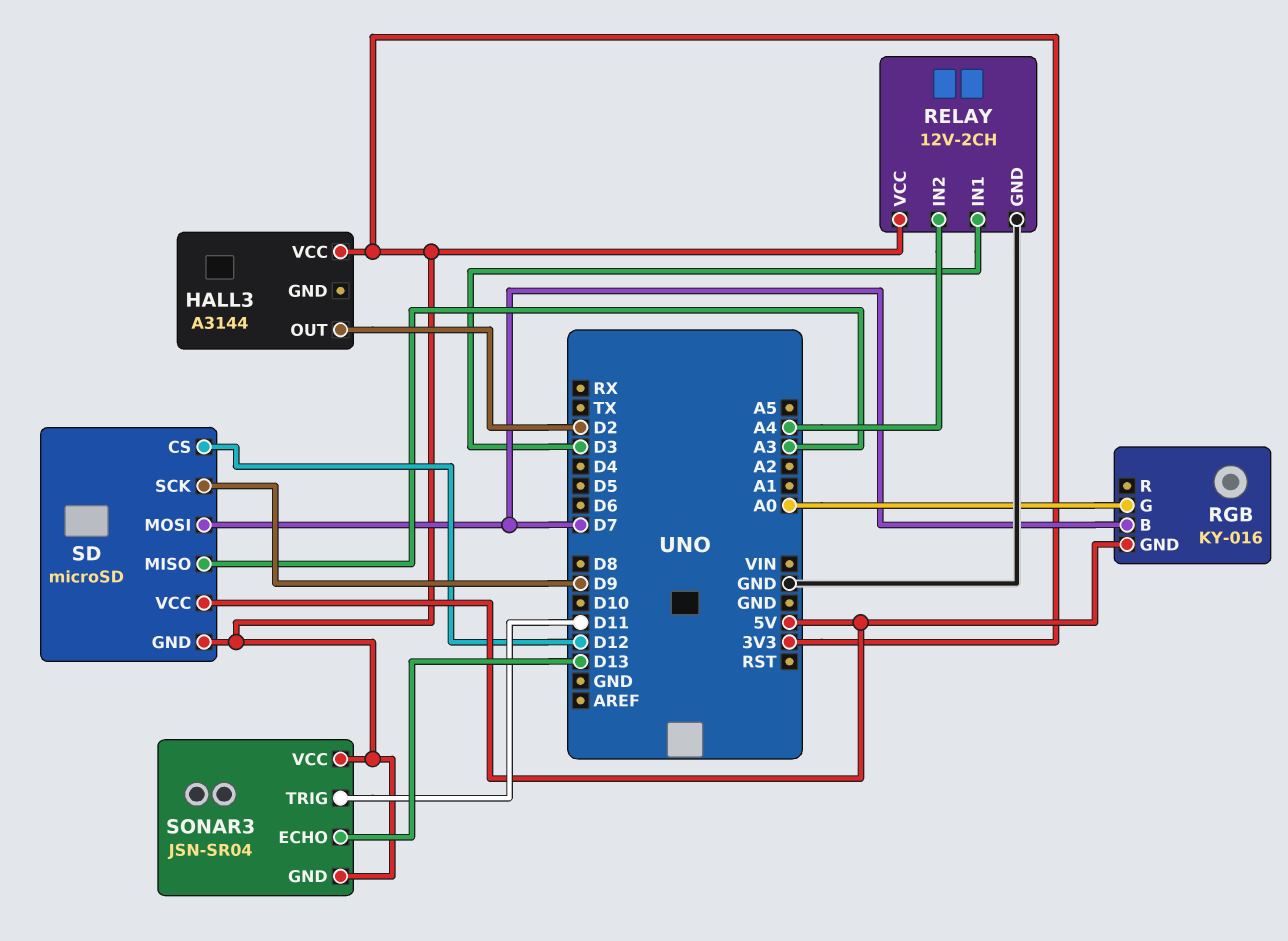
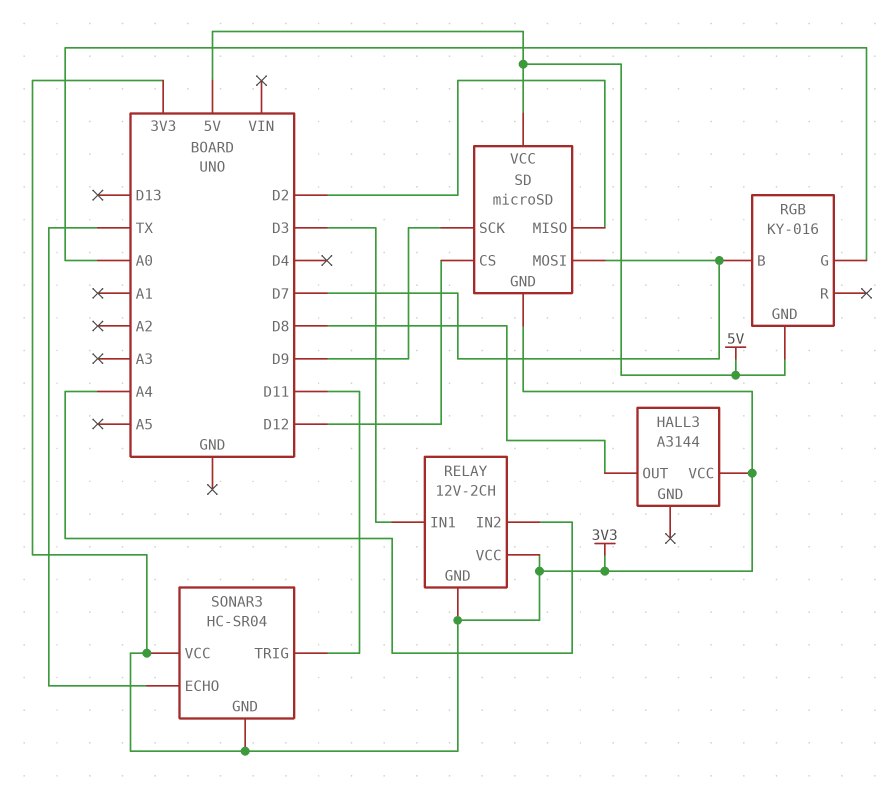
HALL3 pin OUT: D2 -> D8
RELAY pin GND: GND -> 3V3
SD pin MISO: A3 -> D2
SONAR3: JSN-SR04 -> HC-SR04
SONAR3 pin ECHO: D13 -> TX

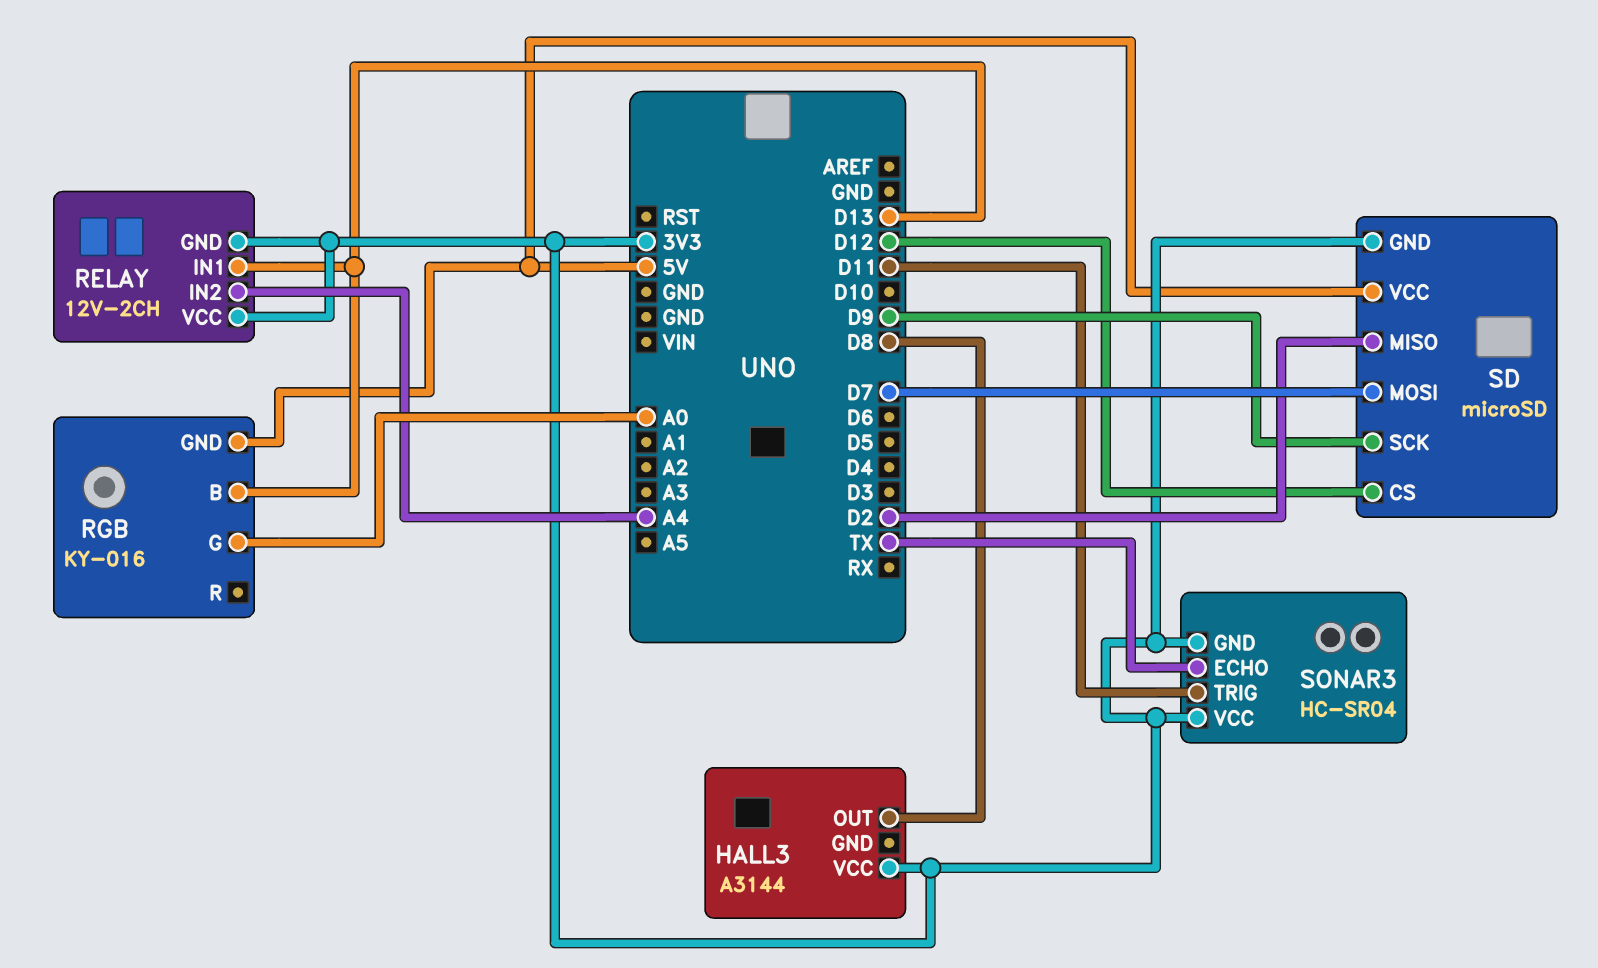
RELAY pin IN1: D3 -> D13
RGB pin B: D7 -> D13

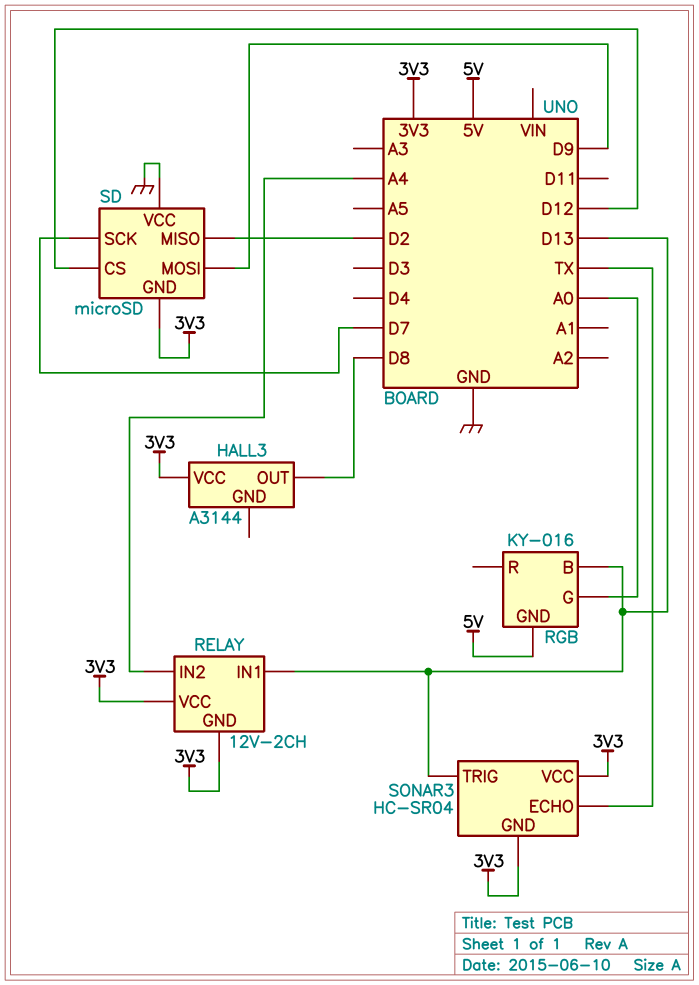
SD pin MOSI: D7 -> D9
SD pin SCK: D9 -> D7
SD pin VCC: 5V -> GND
SONAR3 pin TRIG: D11 -> D13

